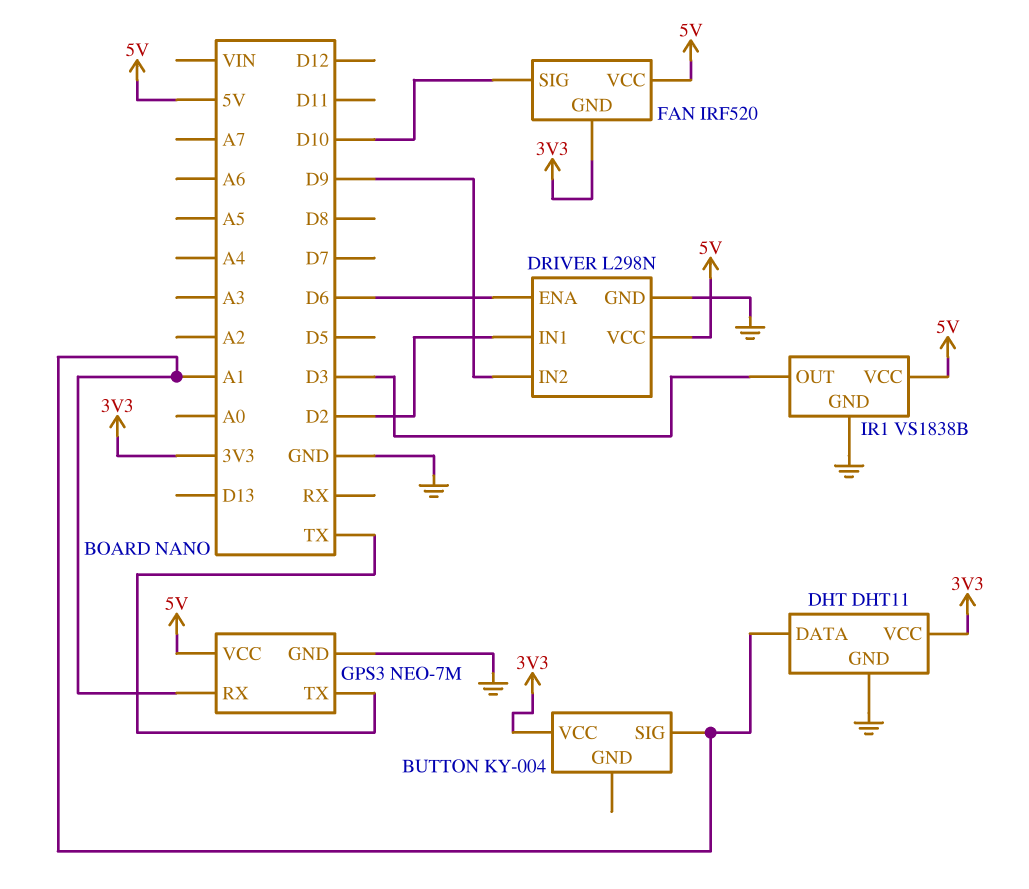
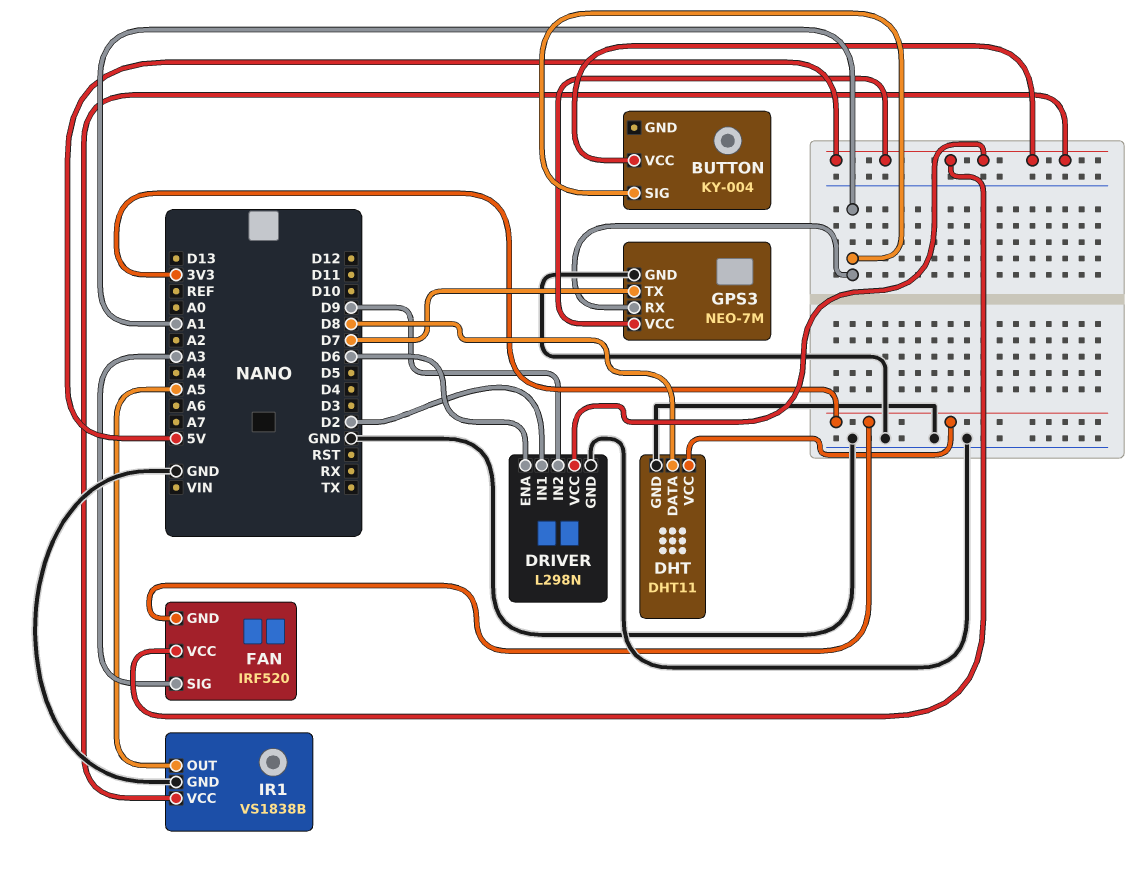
BUTTON pin VCC: 3V3 -> 5V
DHT pin DATA: A1 -> D8
FAN pin SIG: D10 -> A3
GPS3 pin TX: TX -> D7
IR1 pin OUT: D3 -> A5

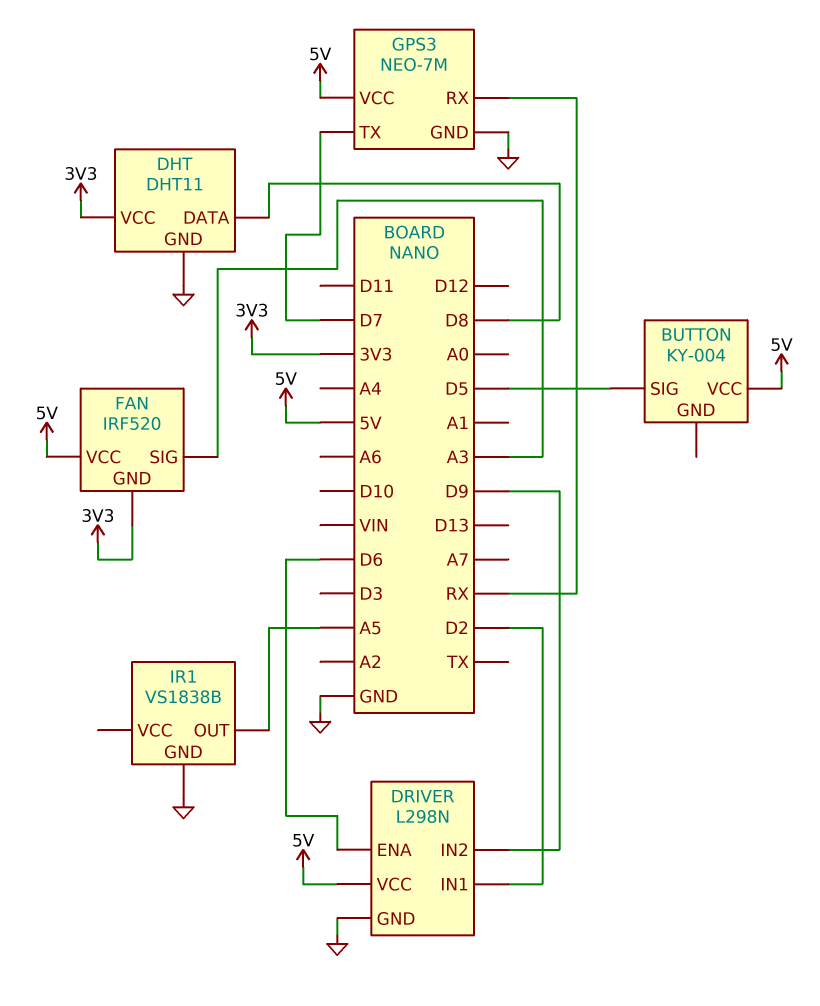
BUTTON pin SIG: A1 -> D5
GPS3 pin RX: A1 -> RX
IR1 pin VCC: 5V -> none

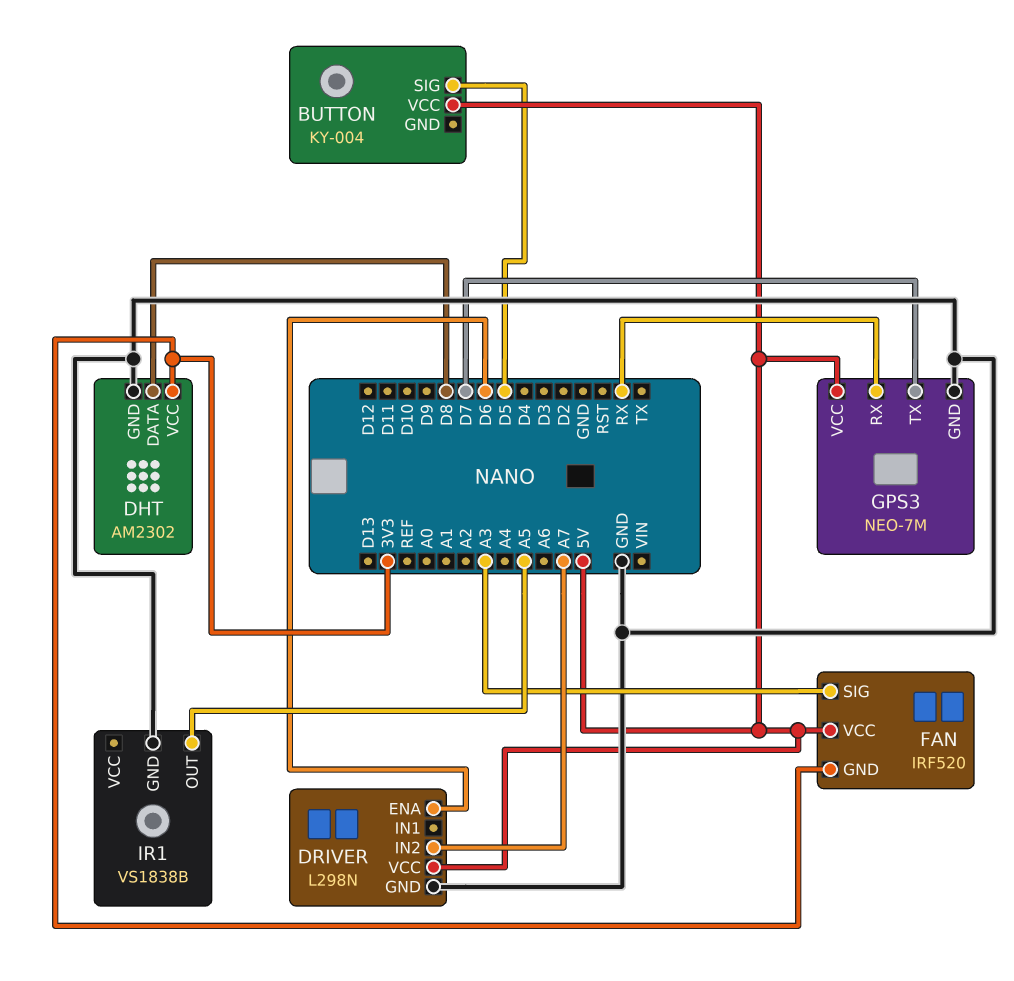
DHT: DHT11 -> AM2302
DRIVER pin IN1: D2 -> none
DRIVER pin IN2: D9 -> A7

